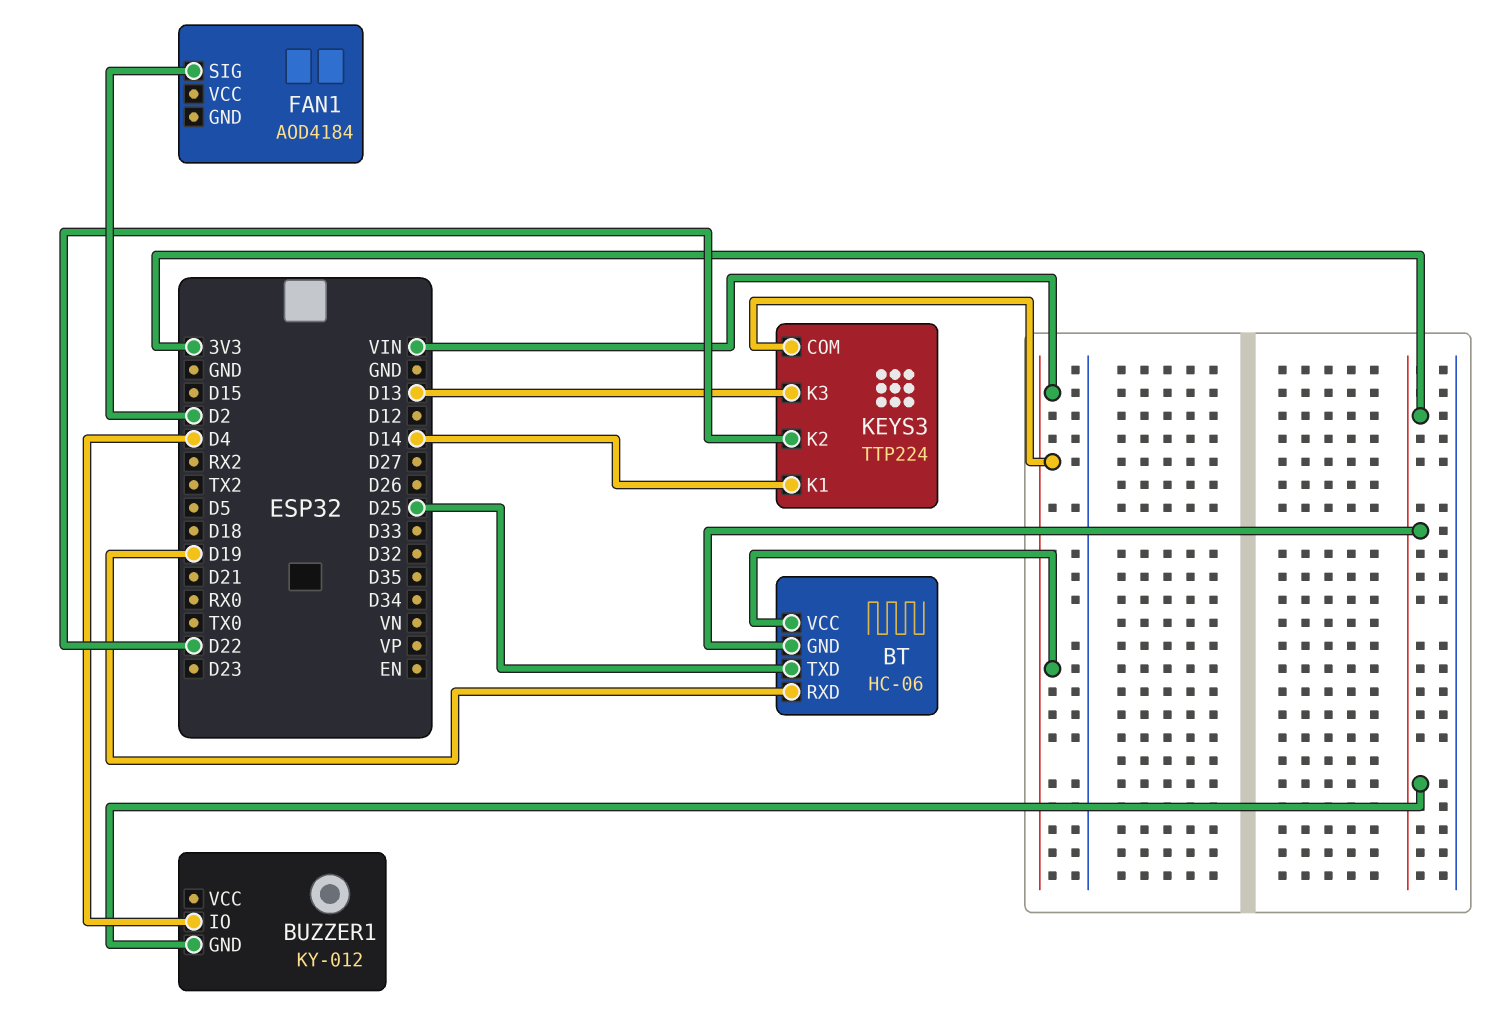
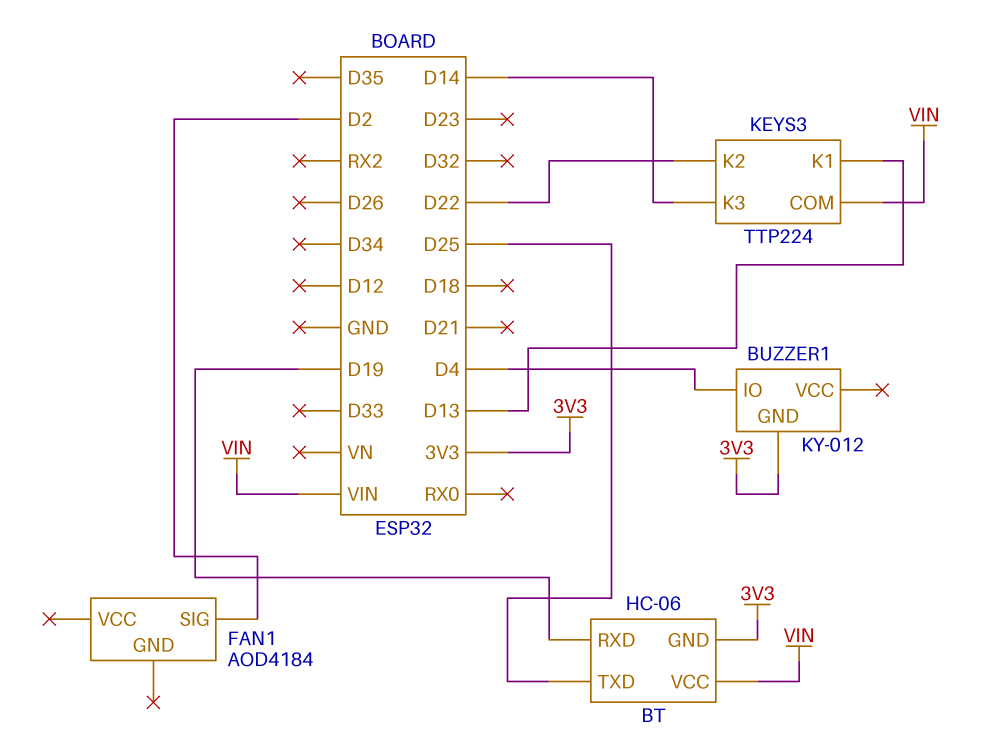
KEYS3 pin K1: D14 -> D13
KEYS3 pin K3: D13 -> D14

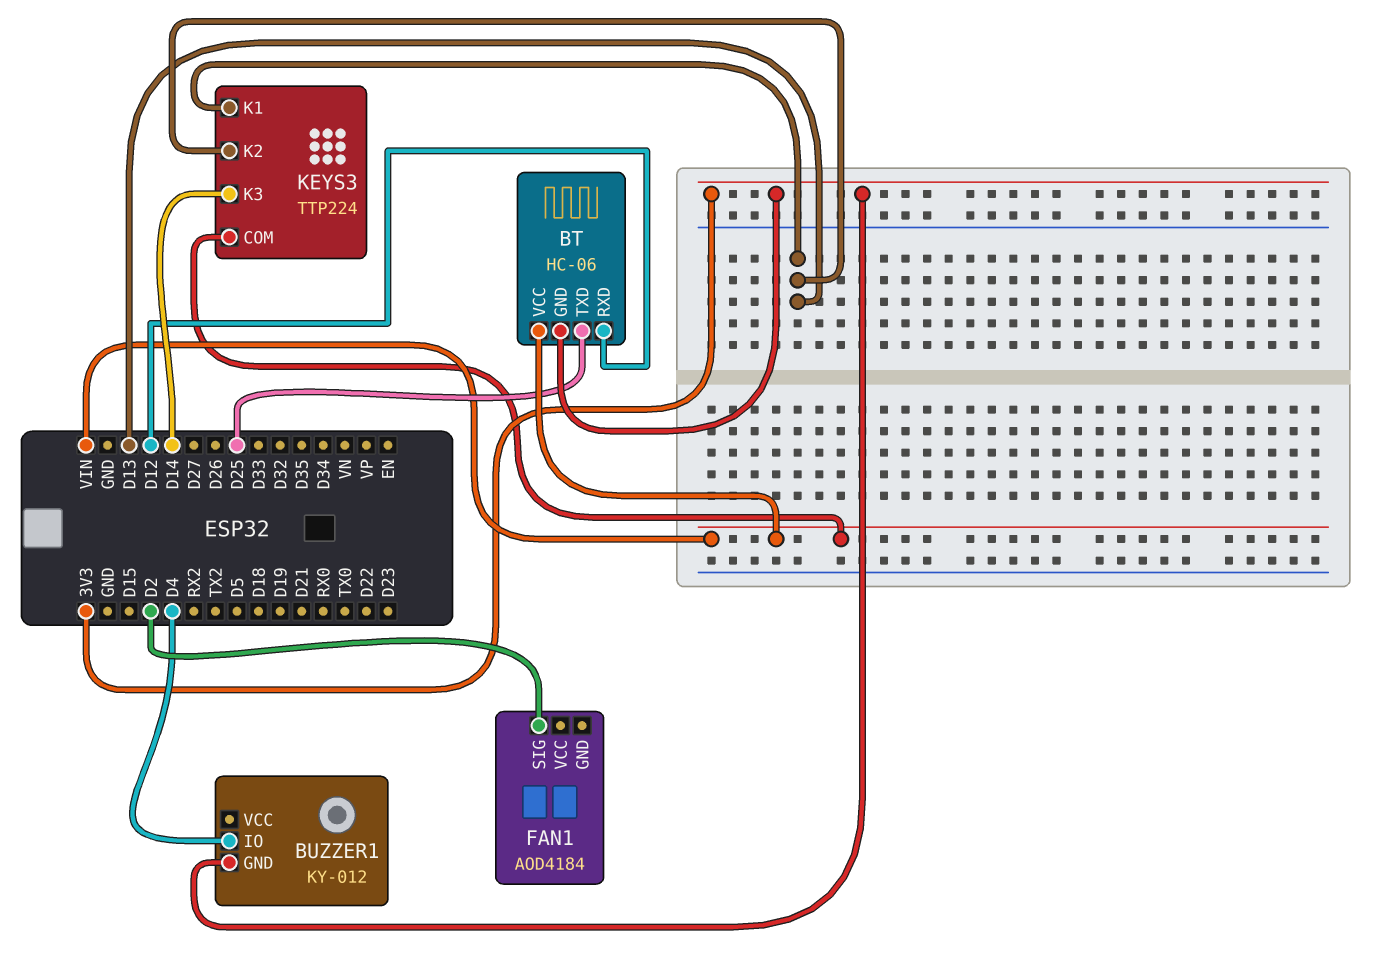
BT pin RXD: D19 -> D12
KEYS3 pin K2: D22 -> D13

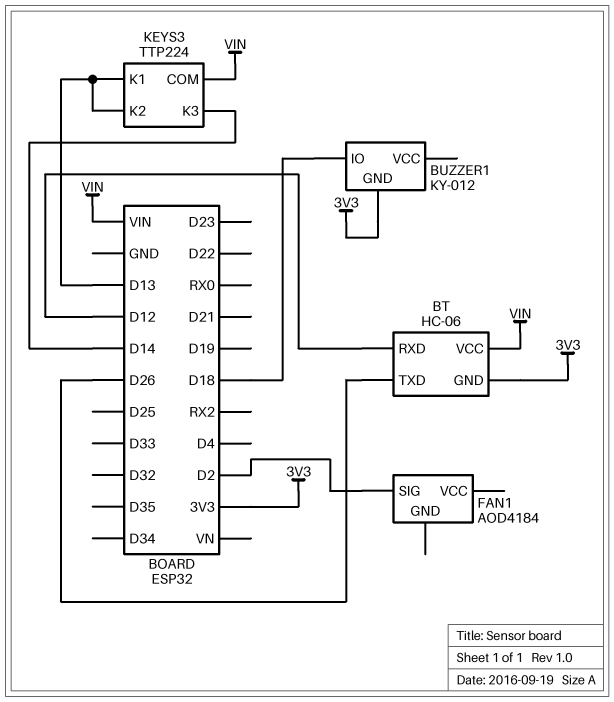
BT pin TXD: D25 -> D26
BUZZER1 pin IO: D4 -> D18

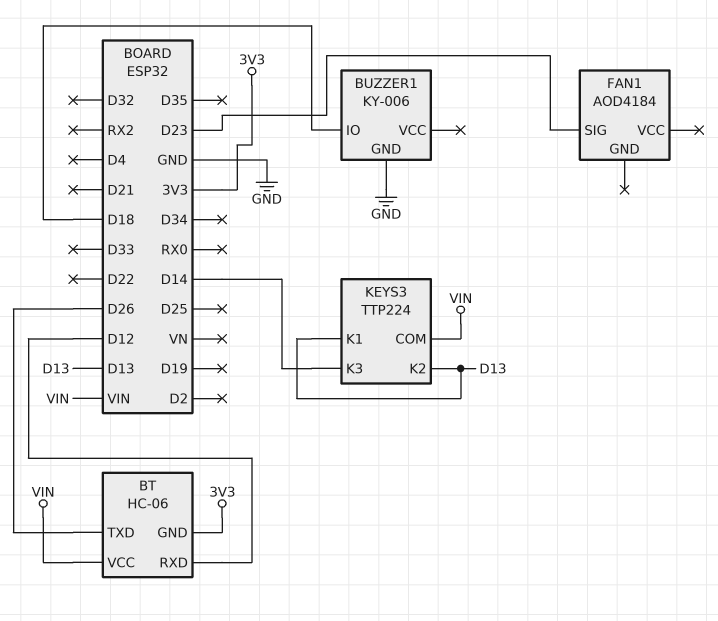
BUZZER1: KY-012 -> KY-006
BUZZER1 pin GND: 3V3 -> GND
FAN1 pin SIG: D2 -> D23

